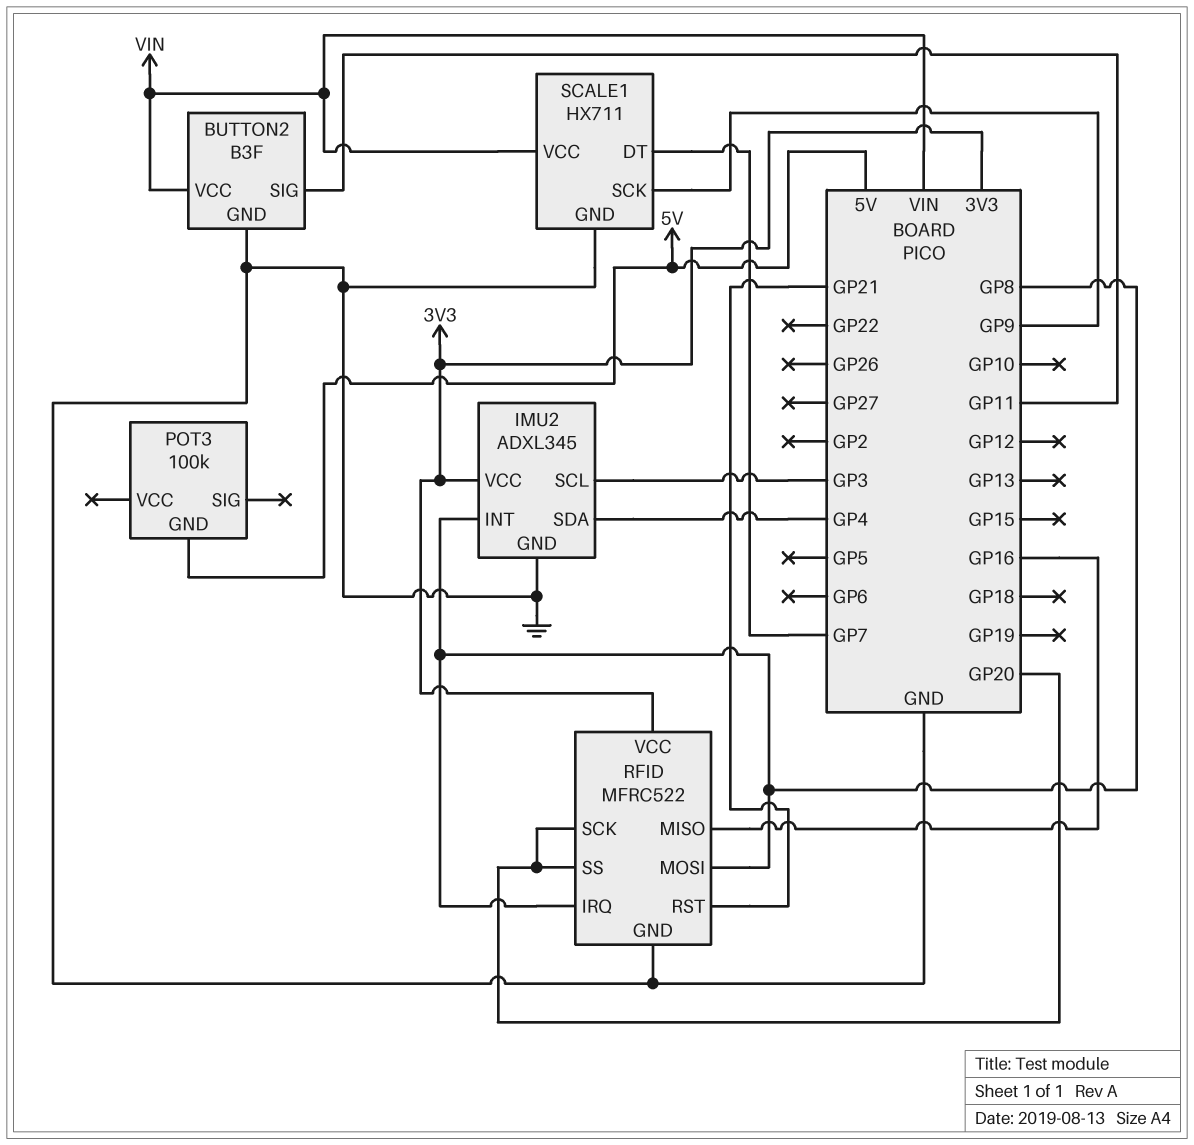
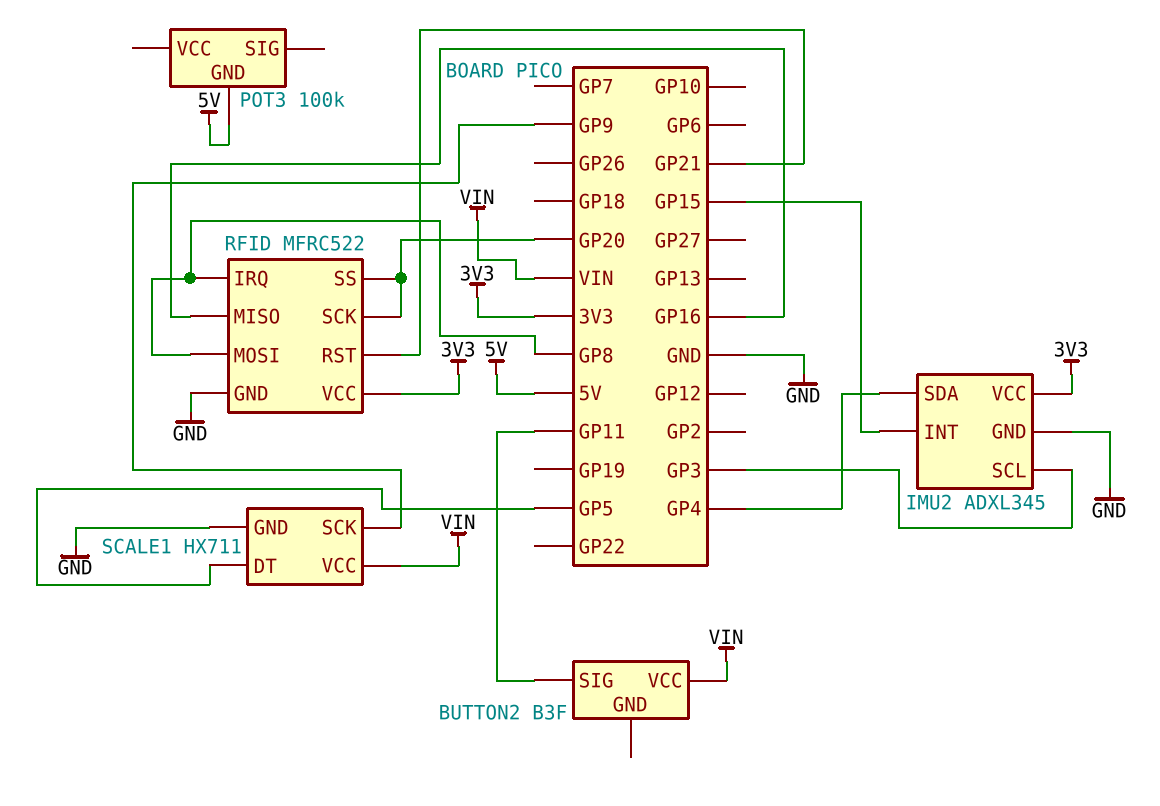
BUTTON2 pin GND: GND -> none
IMU2 pin INT: GP8 -> GP15
SCALE1 pin DT: GP7 -> GP5

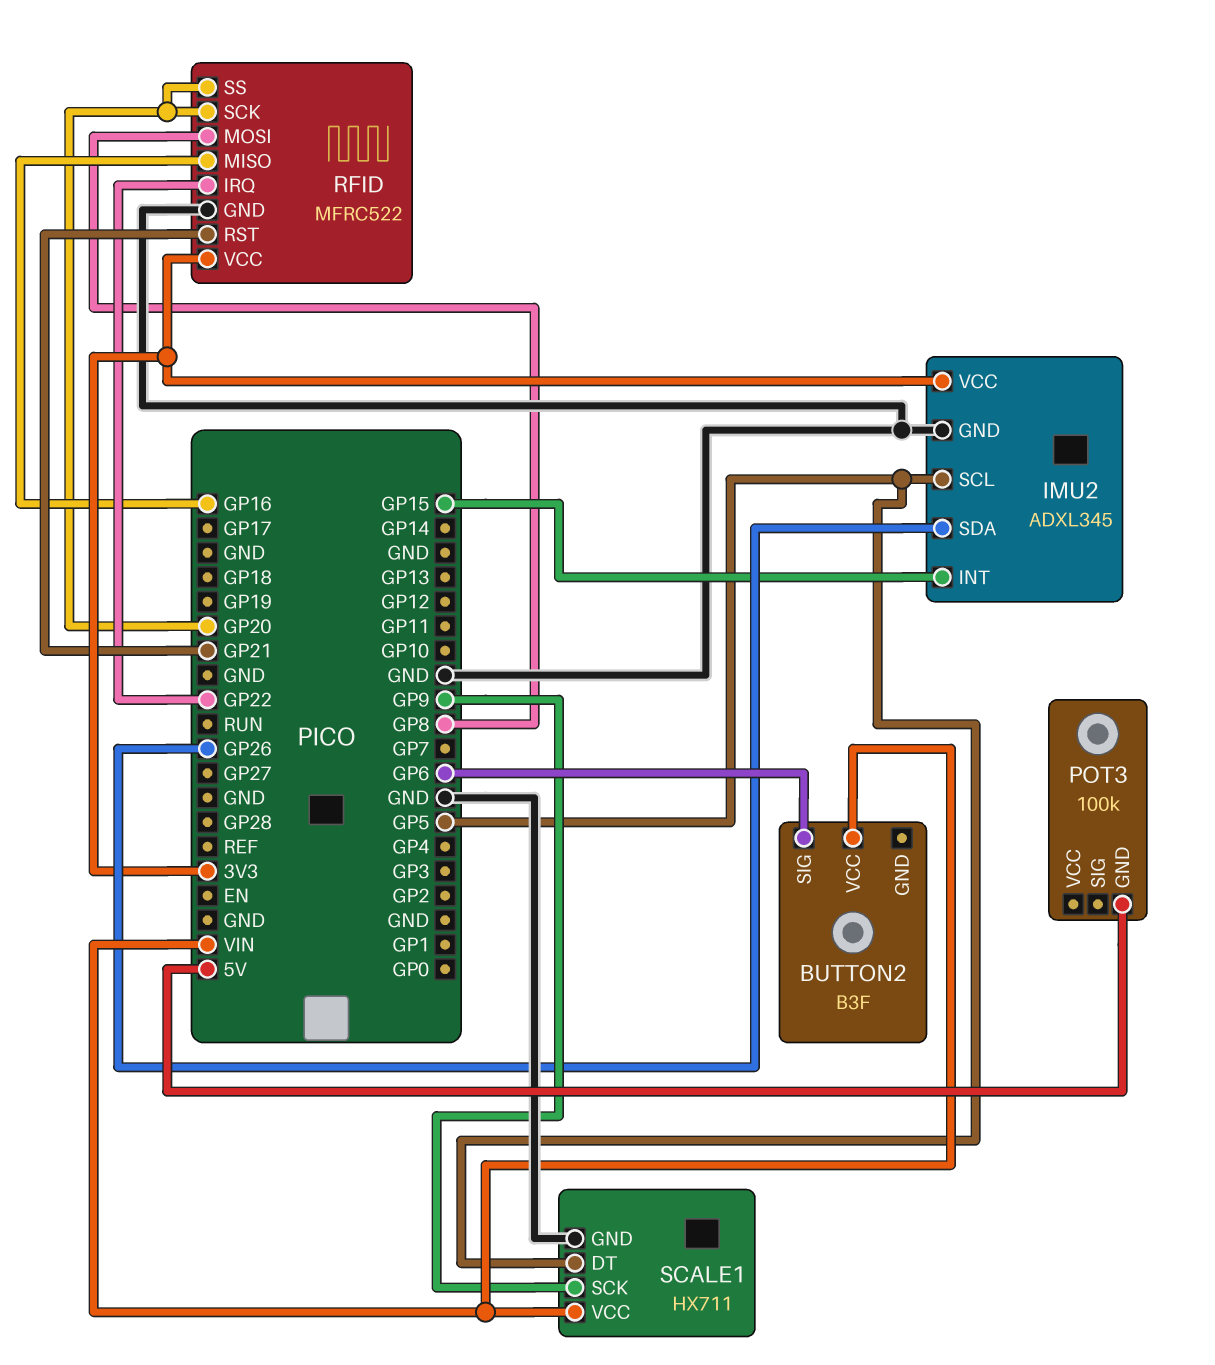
BUTTON2 pin SIG: GP11 -> GP6
IMU2 pin SCL: GP3 -> GP5
IMU2 pin SDA: GP4 -> GP26
RFID pin IRQ: GP8 -> GP22

